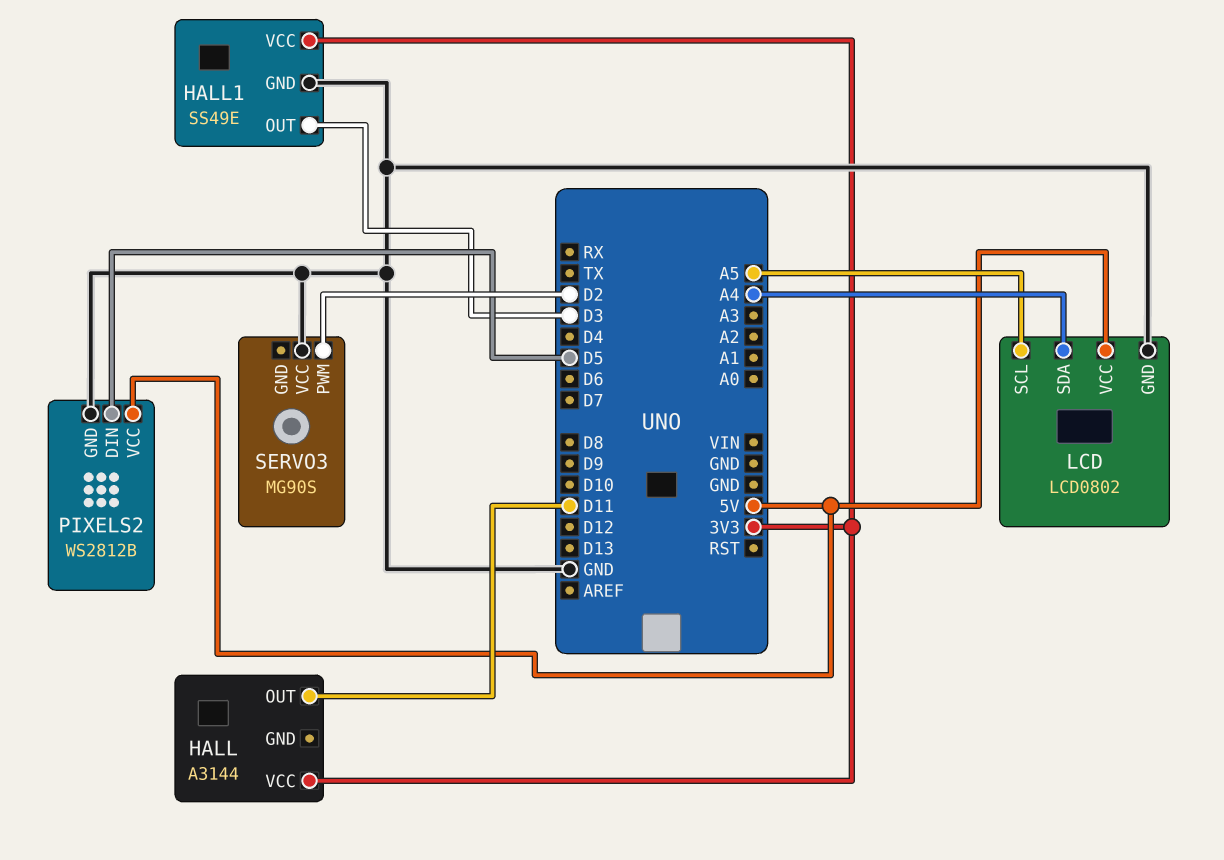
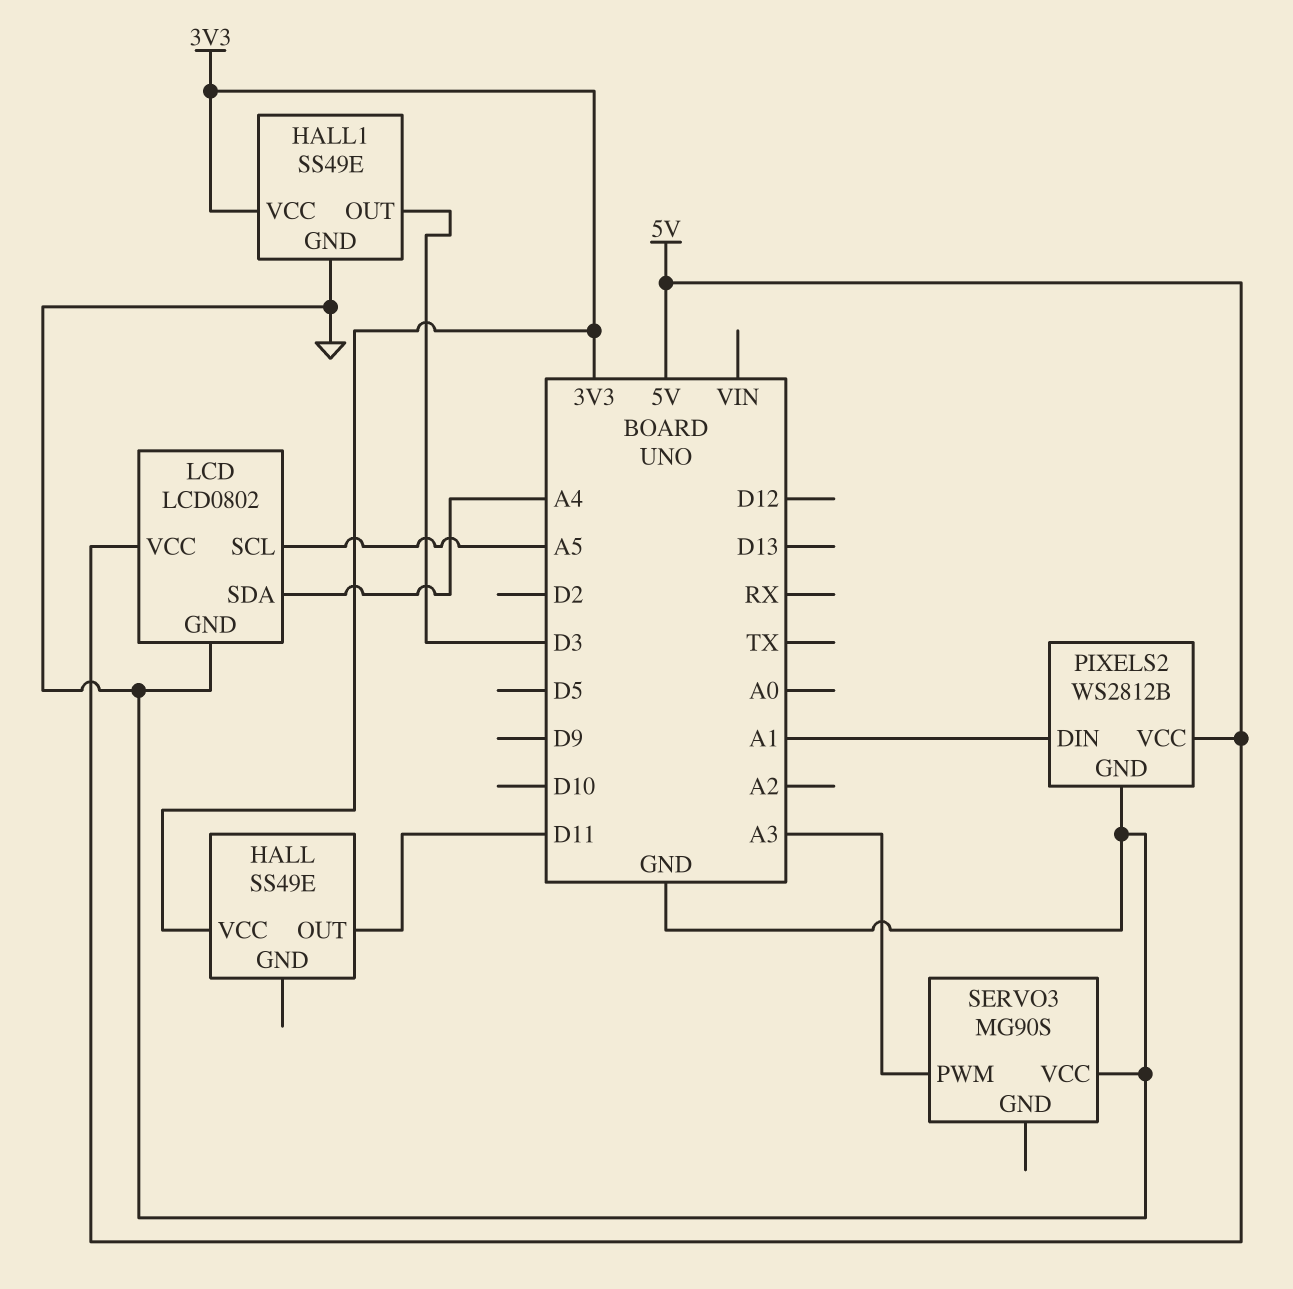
HALL: A3144 -> SS49E
PIXELS2 pin DIN: D5 -> A1
SERVO3 pin PWM: D2 -> A3

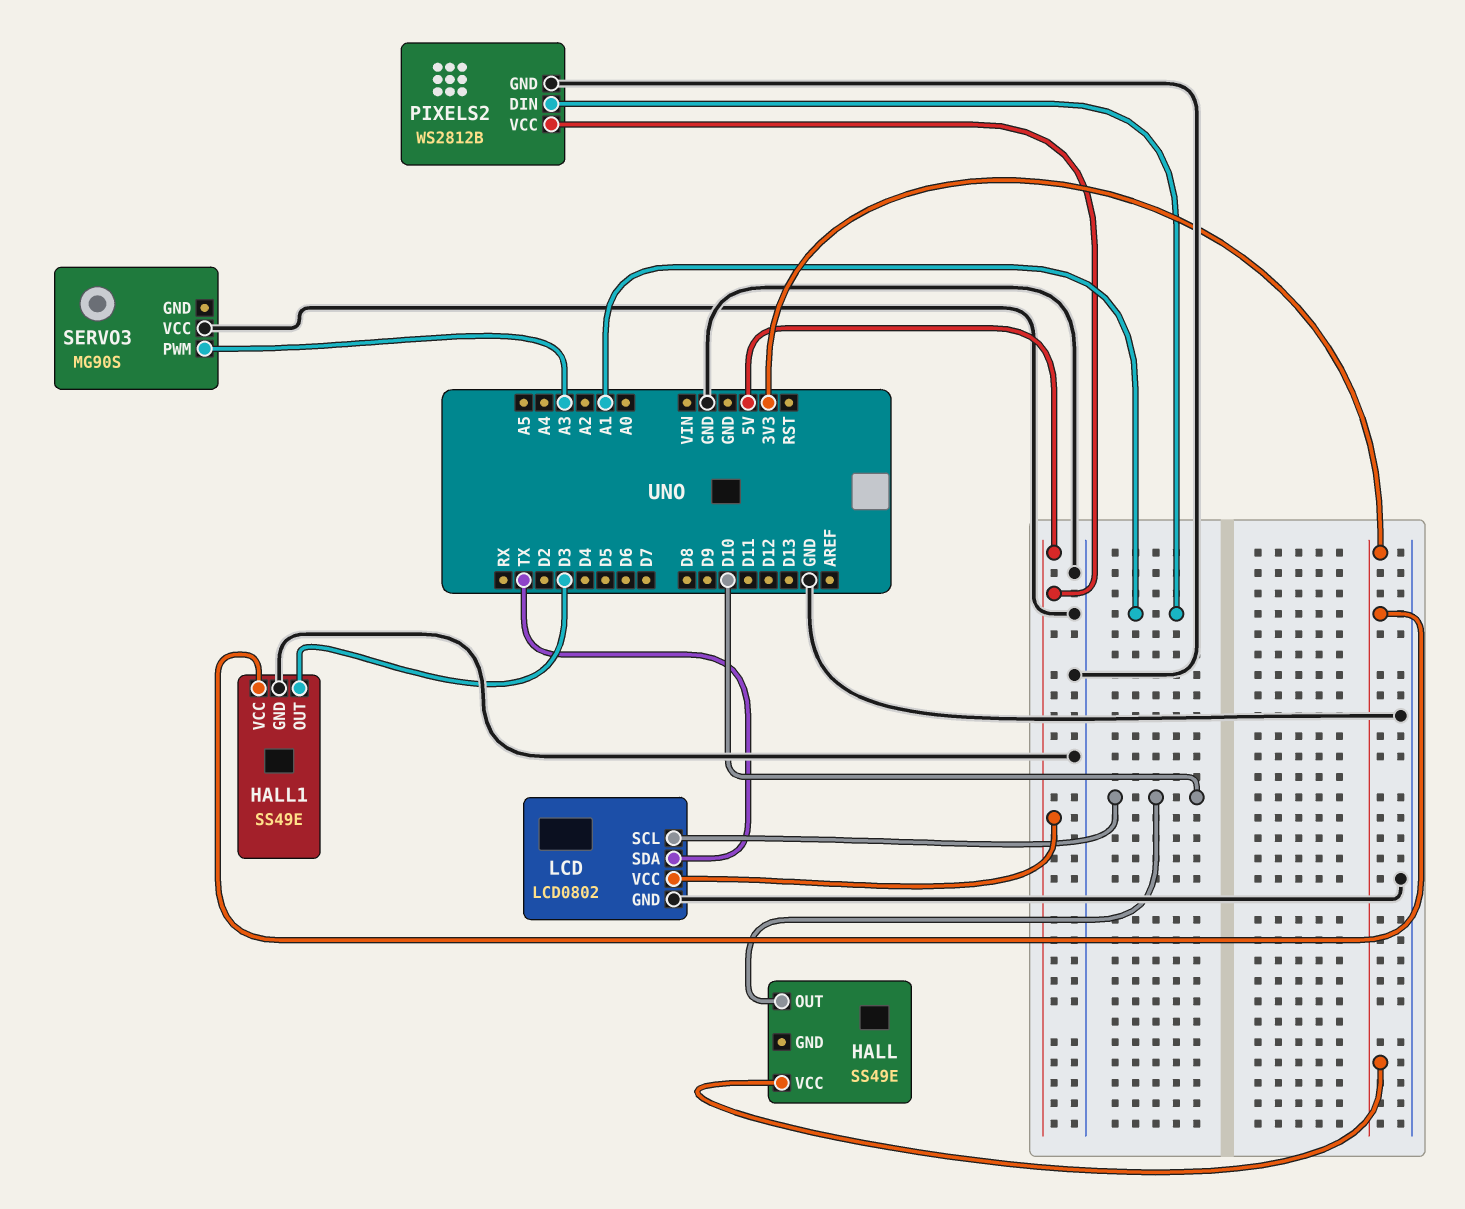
HALL pin OUT: D11 -> D10
LCD pin SCL: A5 -> D10
LCD pin SDA: A4 -> TX

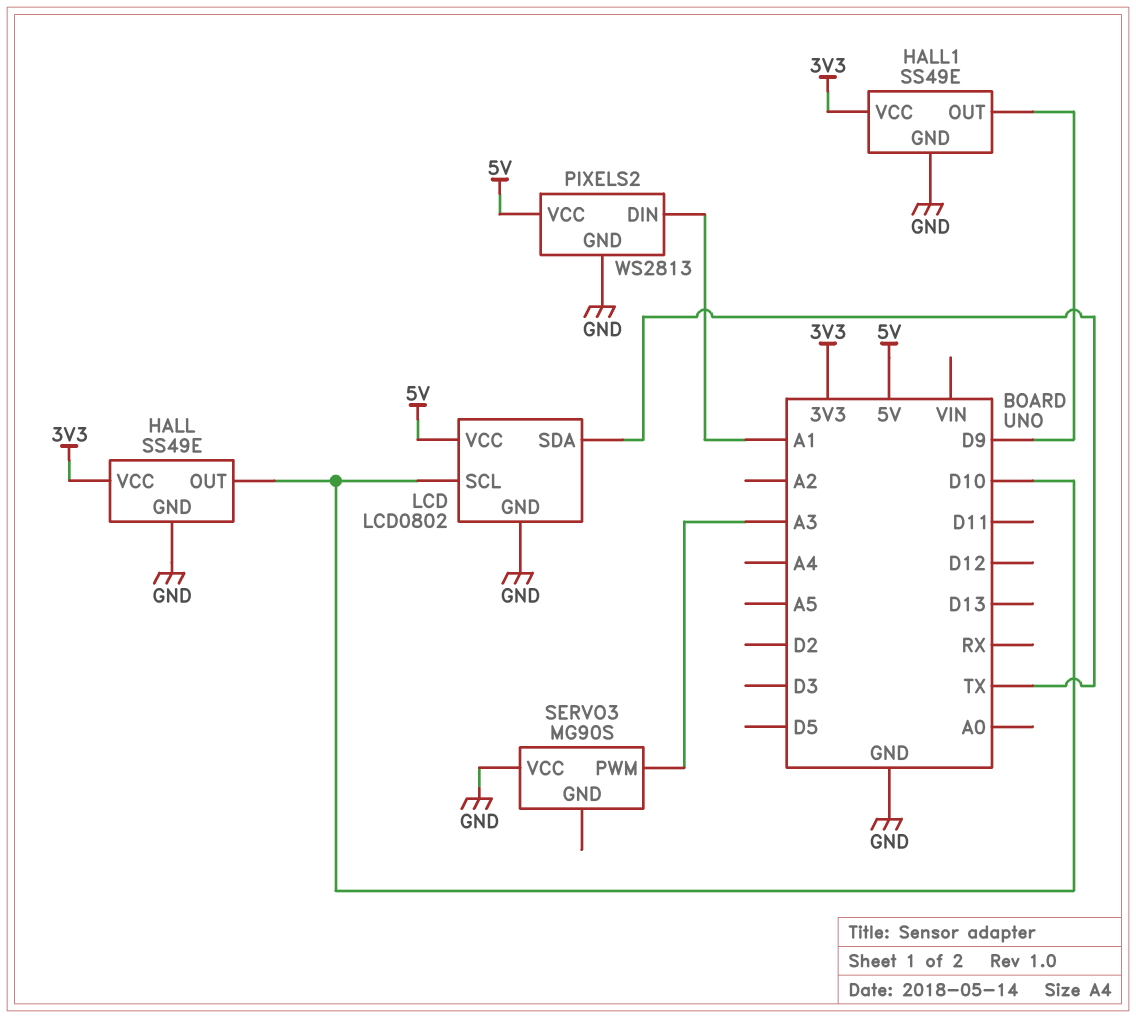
HALL pin GND: none -> GND
HALL1 pin OUT: D3 -> D9
PIXELS2: WS2812B -> WS2813

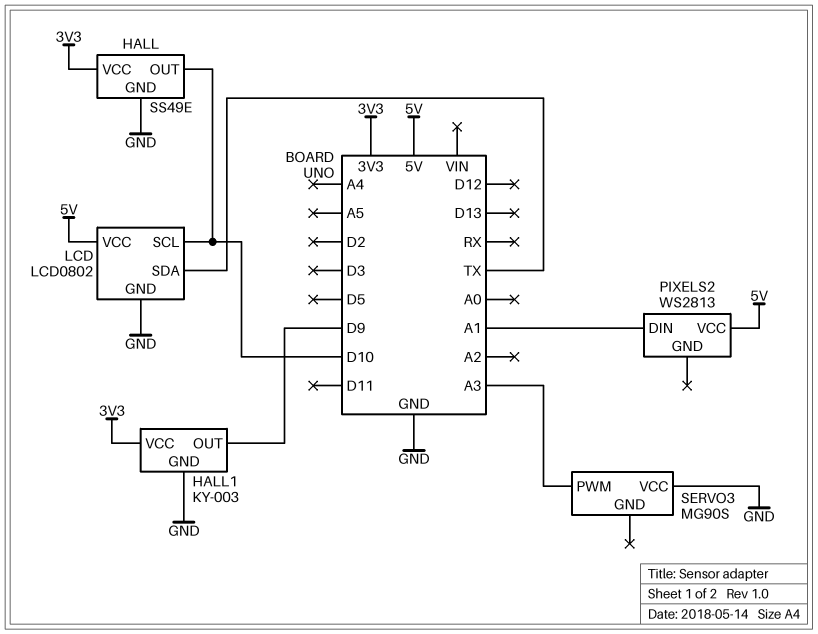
HALL1: SS49E -> KY-003
PIXELS2 pin GND: GND -> none

